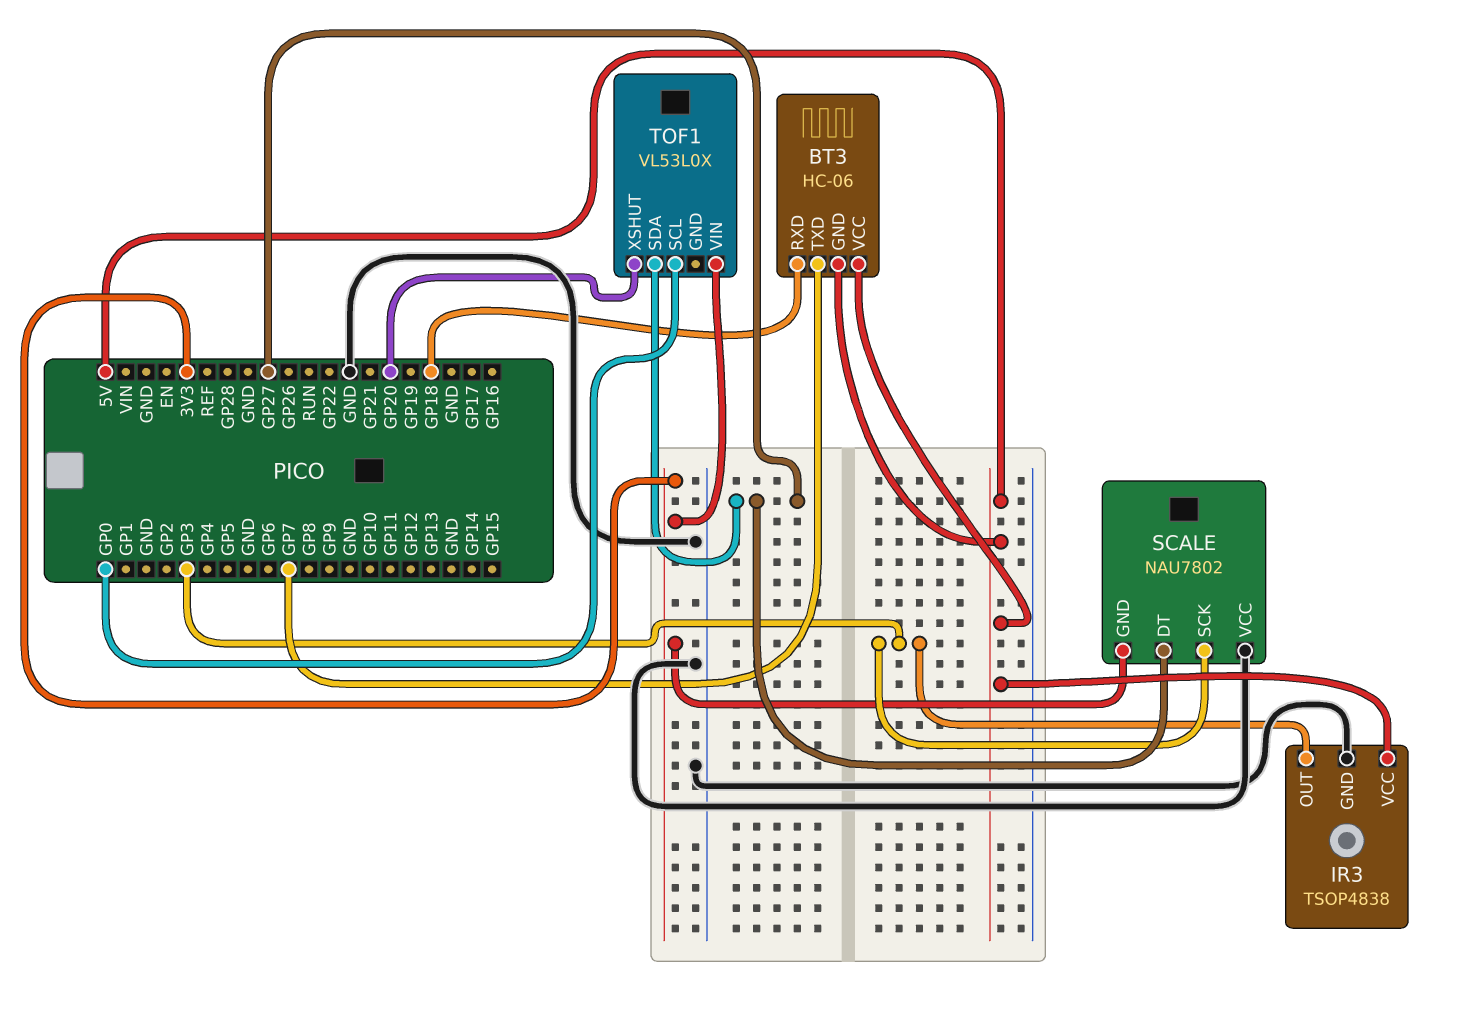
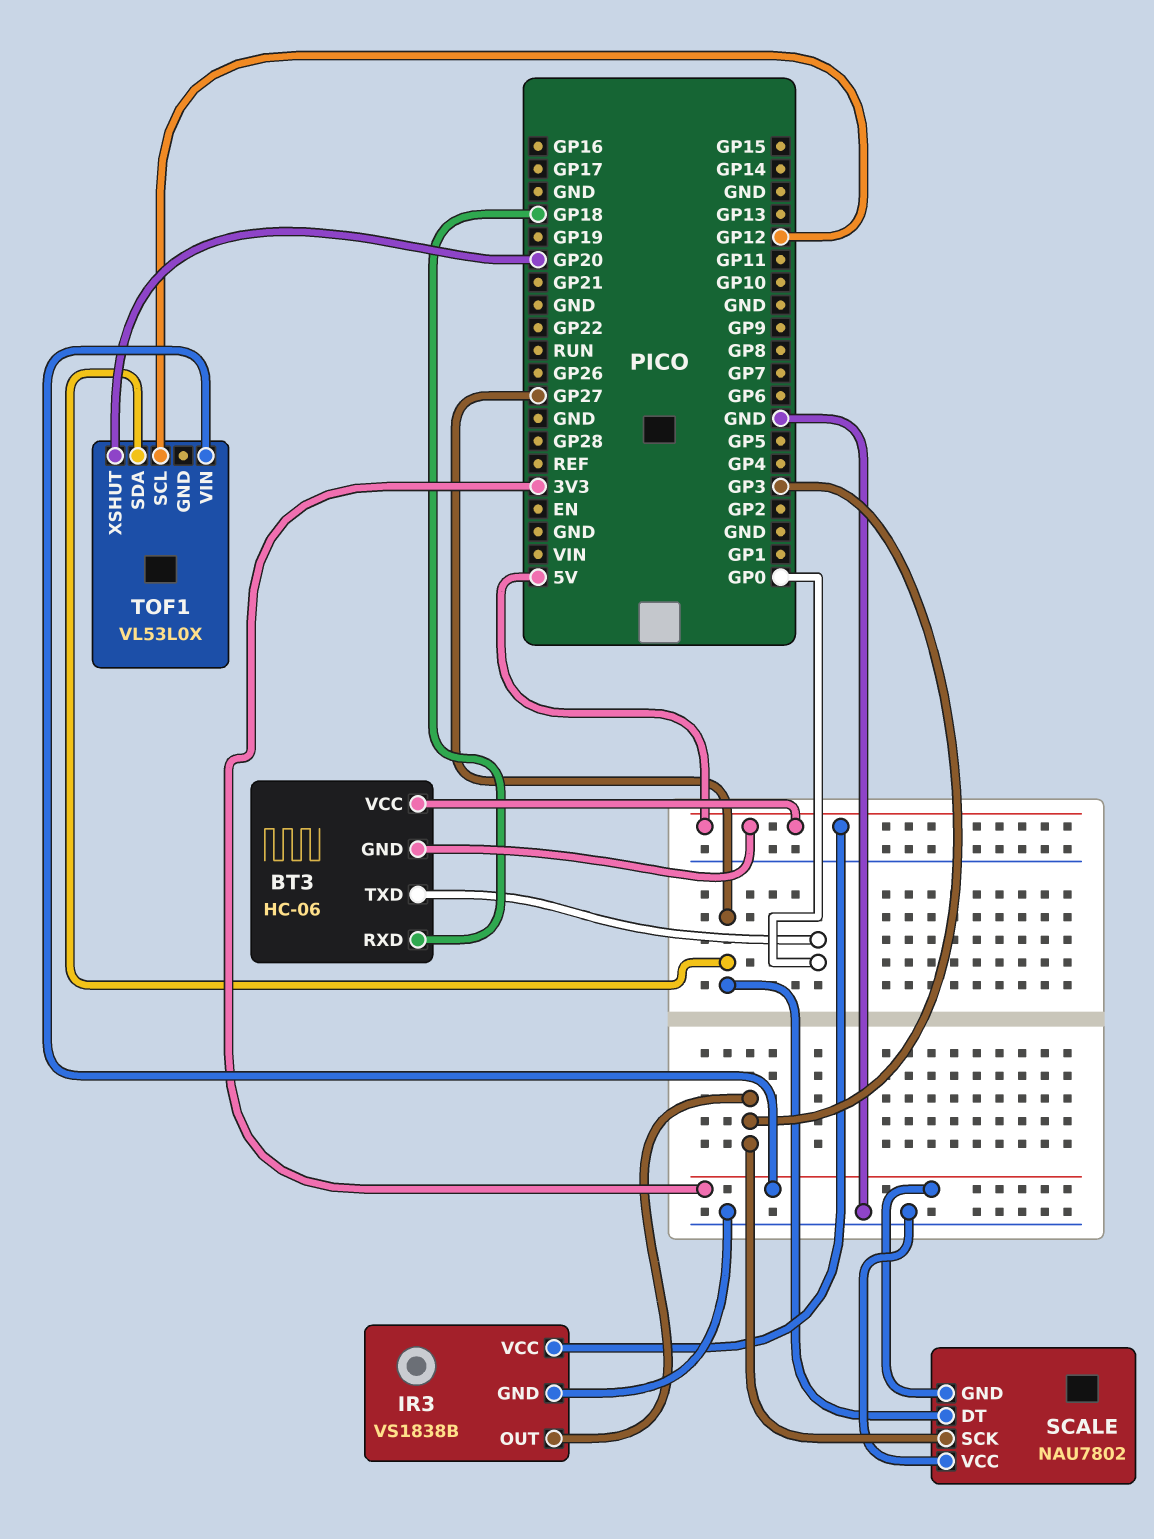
BT3 pin TXD: GP7 -> GP0
IR3: TSOP4838 -> VS1838B
TOF1 pin SCL: GP0 -> GP12

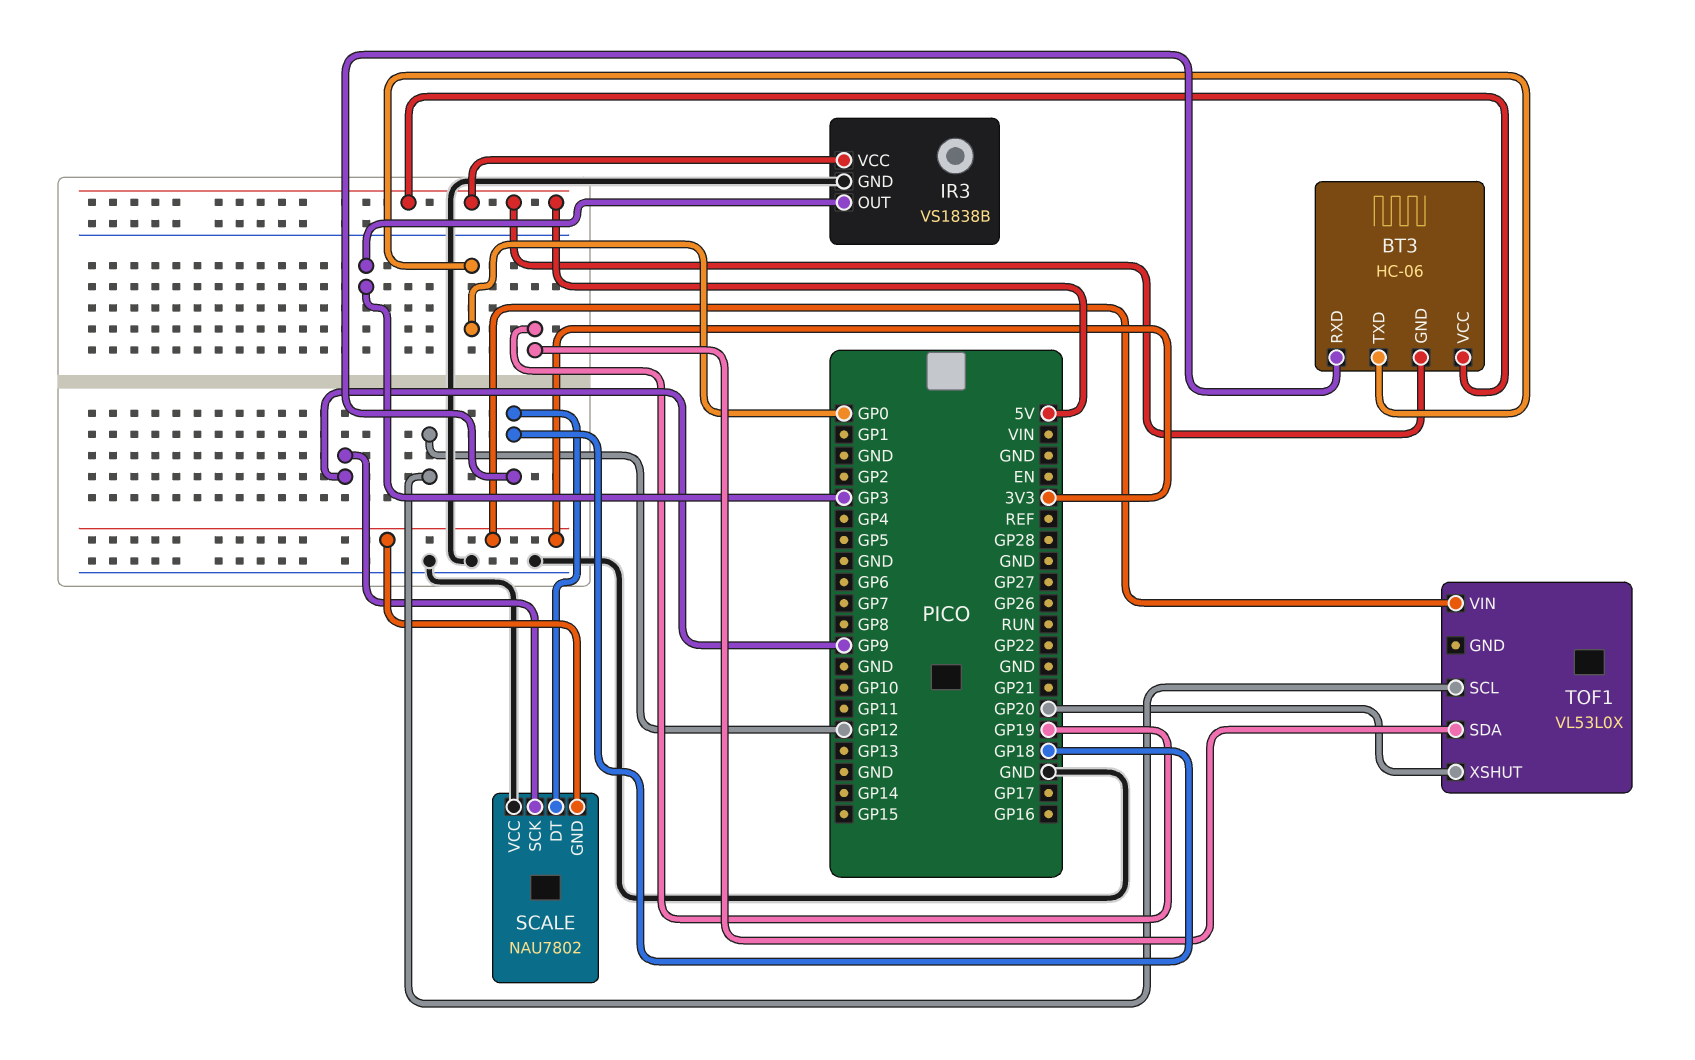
SCALE pin DT: GP27 -> GP18
SCALE pin SCK: GP3 -> GP9
TOF1 pin SDA: GP27 -> GP19

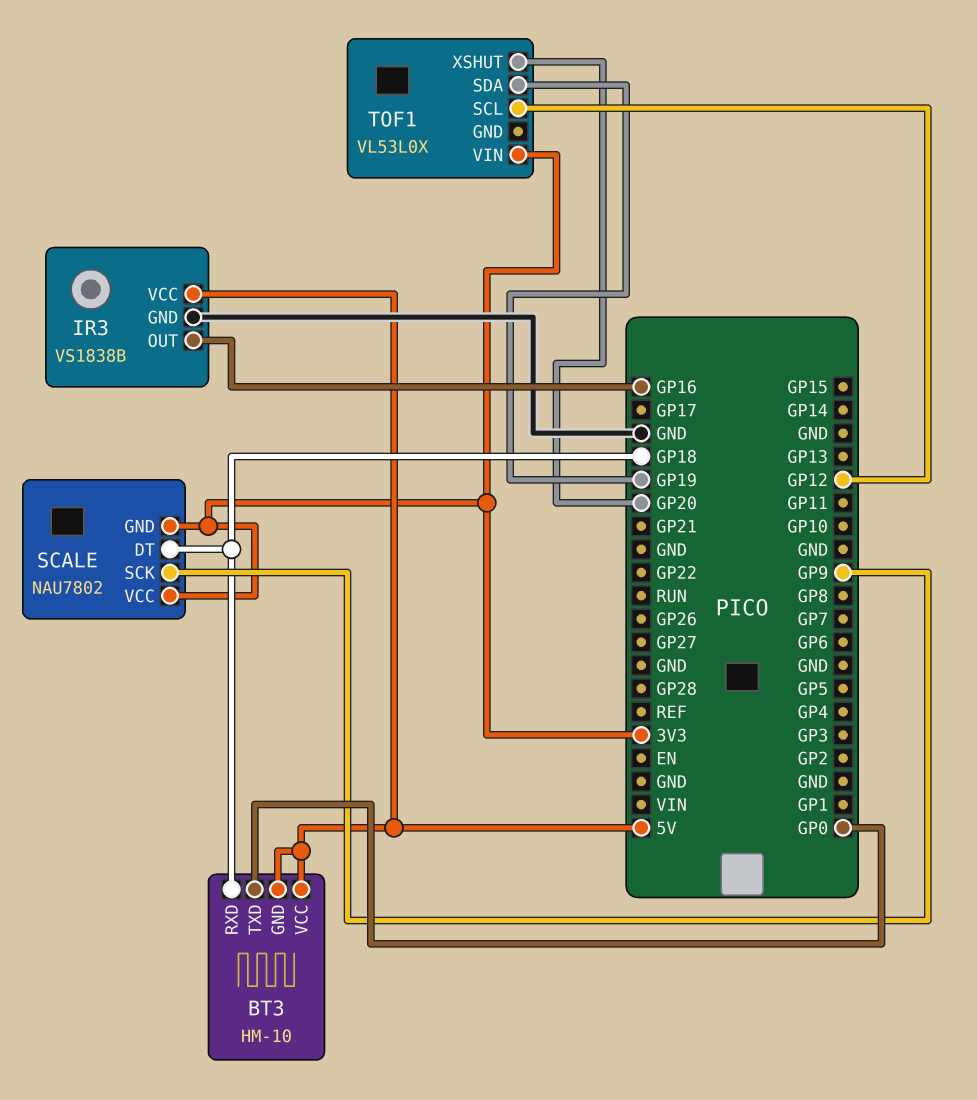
BT3: HC-06 -> HM-10
IR3 pin OUT: GP3 -> GP16
SCALE pin VCC: GND -> 3V3

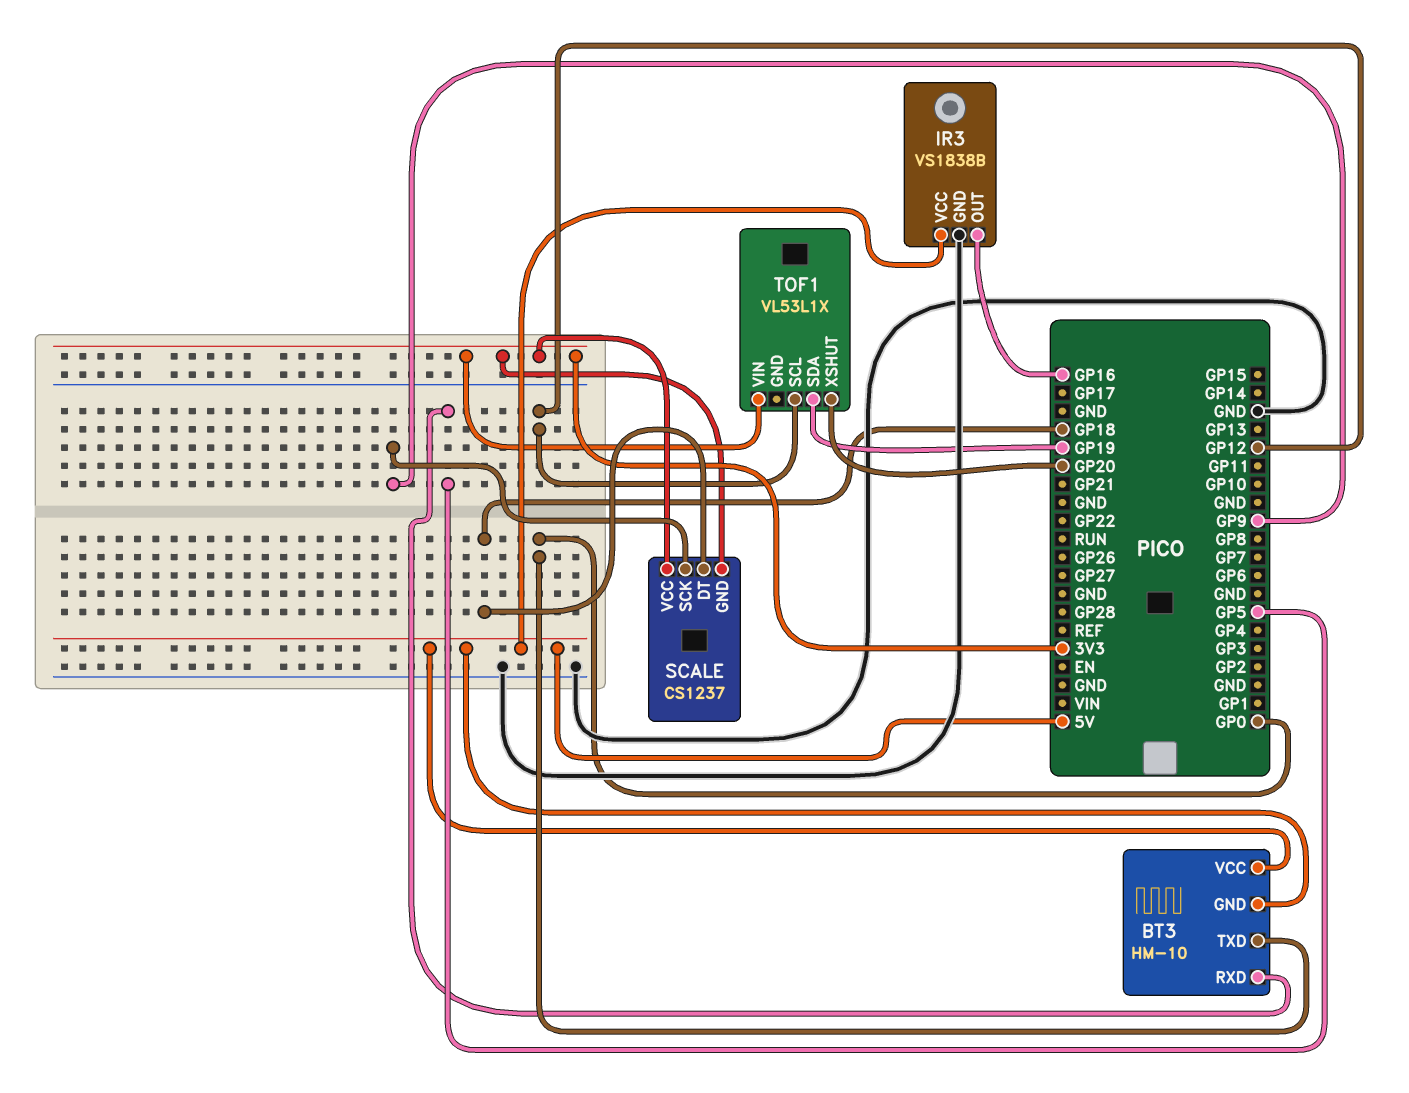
BT3 pin RXD: GP18 -> GP5
SCALE: NAU7802 -> CS1237
TOF1: VL53L0X -> VL53L1X

